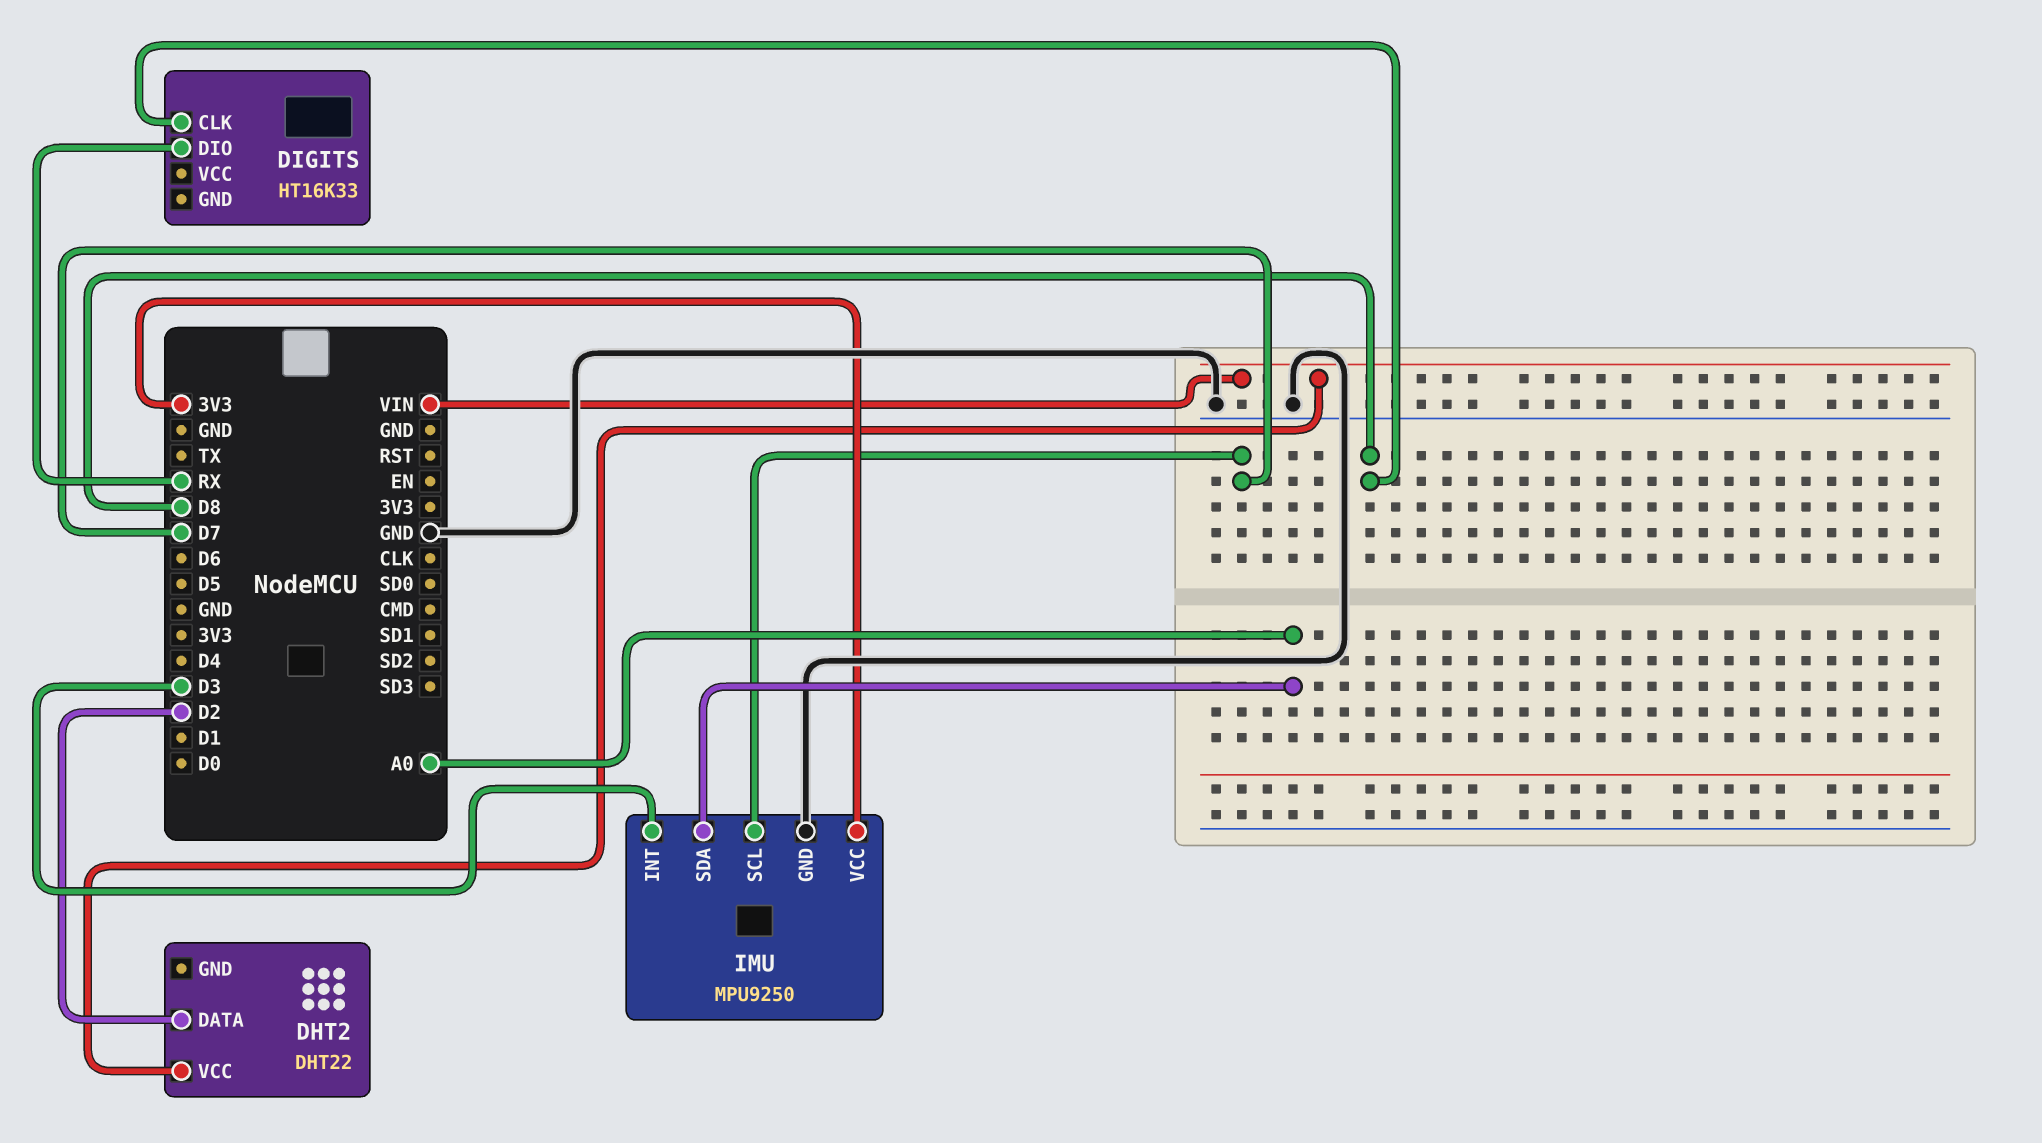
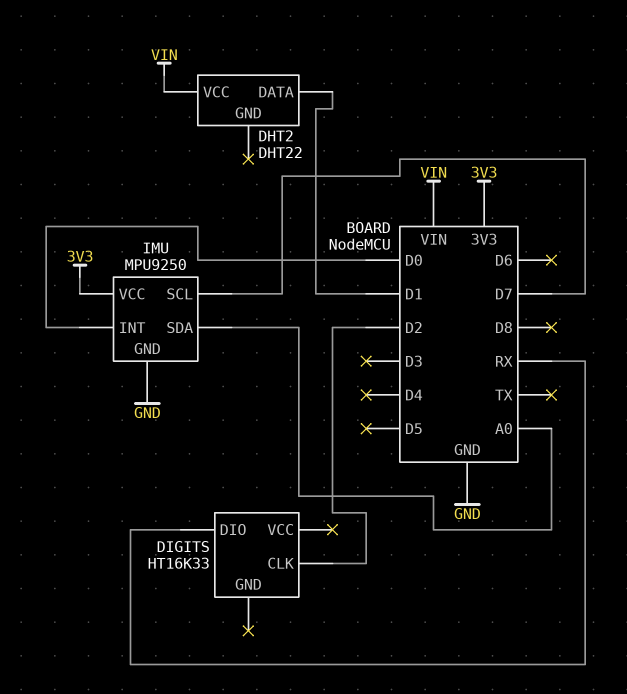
DHT2 pin DATA: D2 -> D1
DIGITS pin CLK: D8 -> D2
IMU pin INT: D3 -> D0

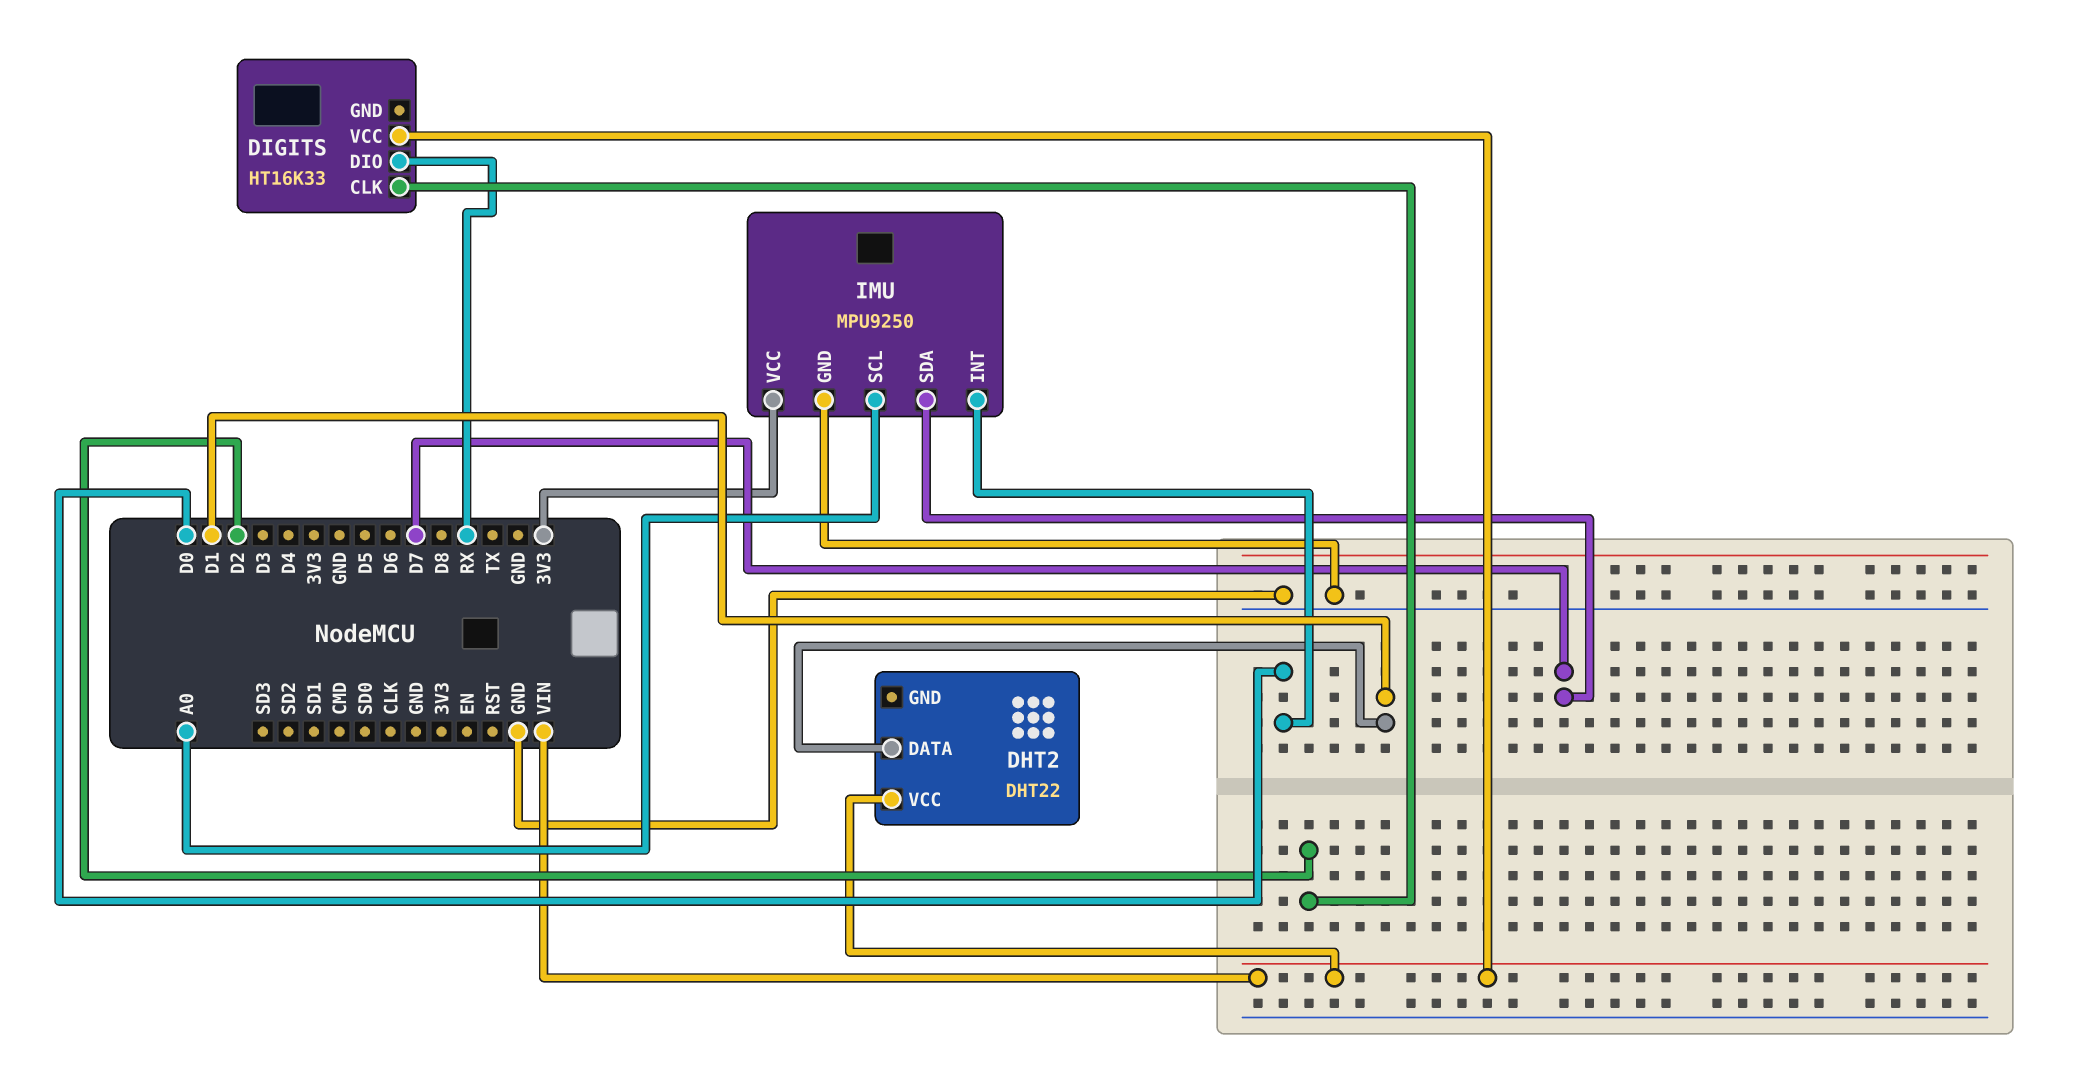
DIGITS pin VCC: none -> VIN
IMU pin SCL: D7 -> A0
IMU pin SDA: A0 -> D7

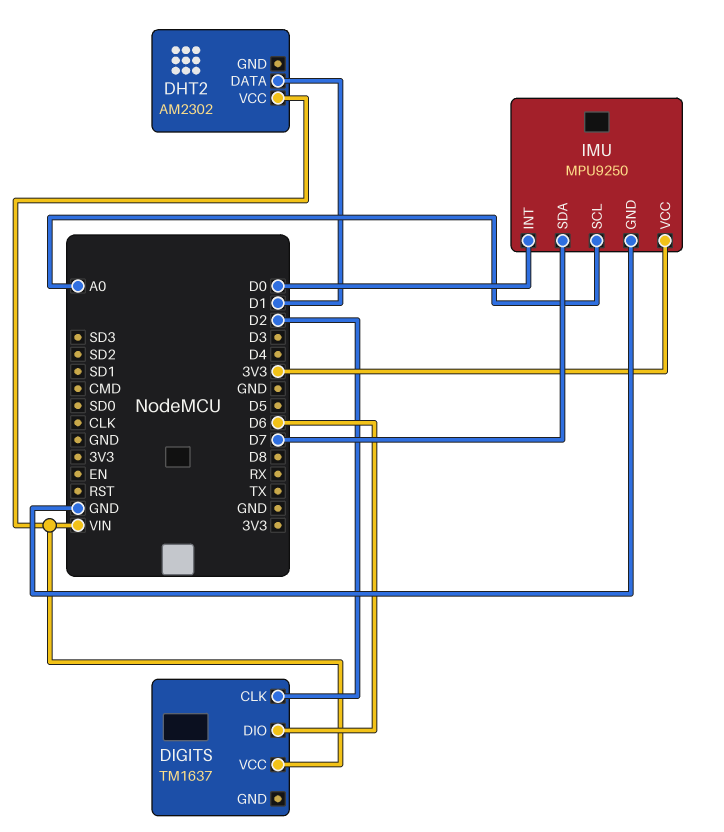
DHT2: DHT22 -> AM2302
DIGITS: HT16K33 -> TM1637
DIGITS pin DIO: RX -> D6

